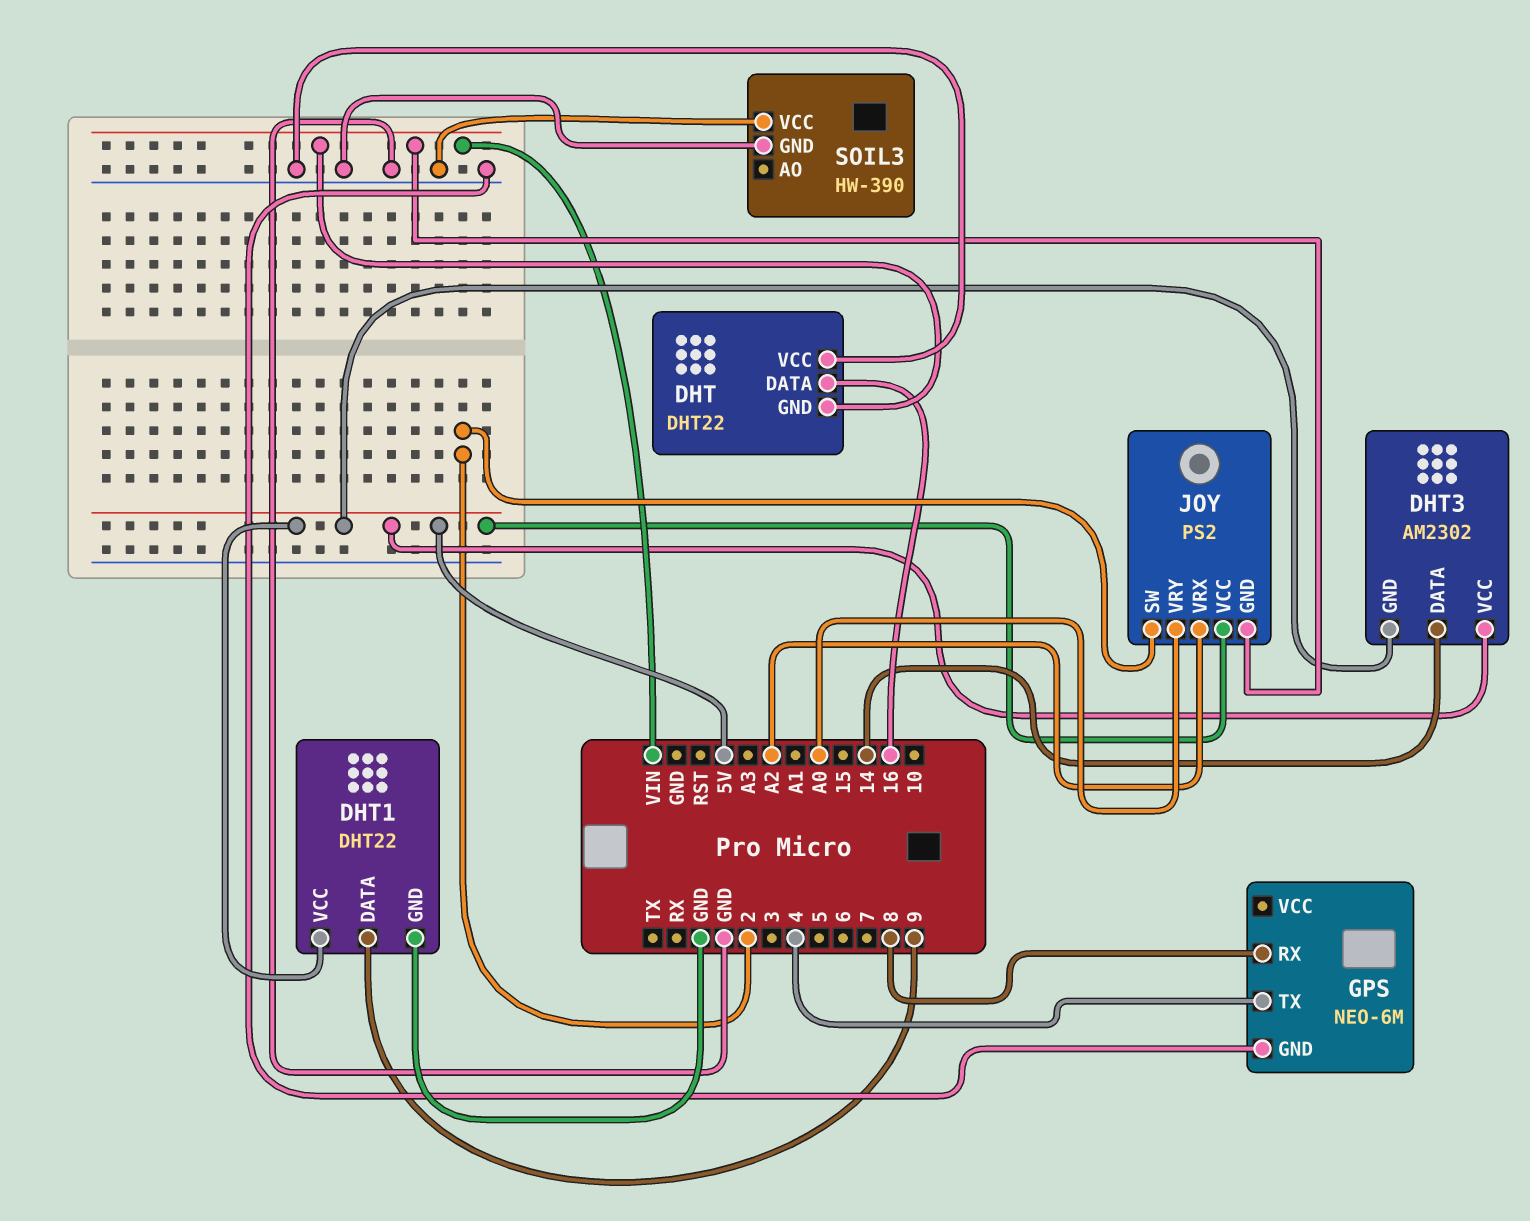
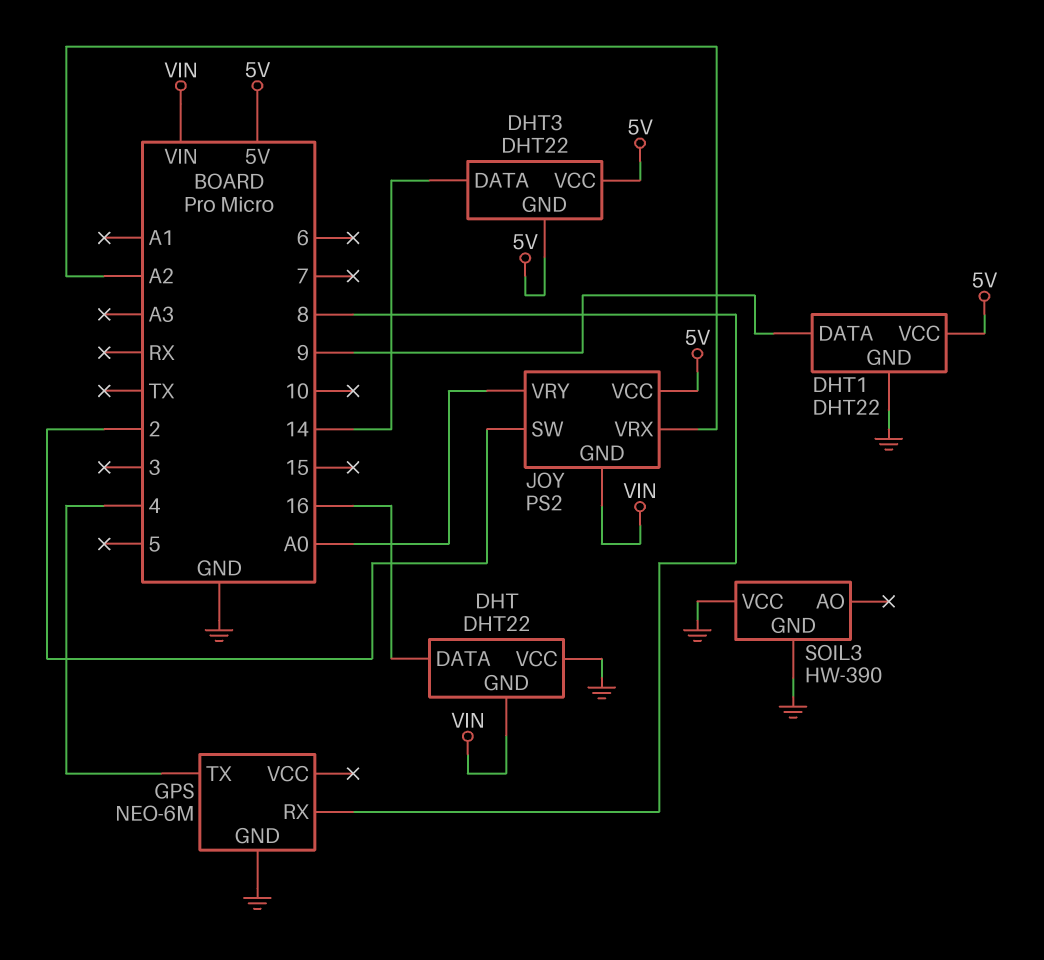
DHT3: AM2302 -> DHT22

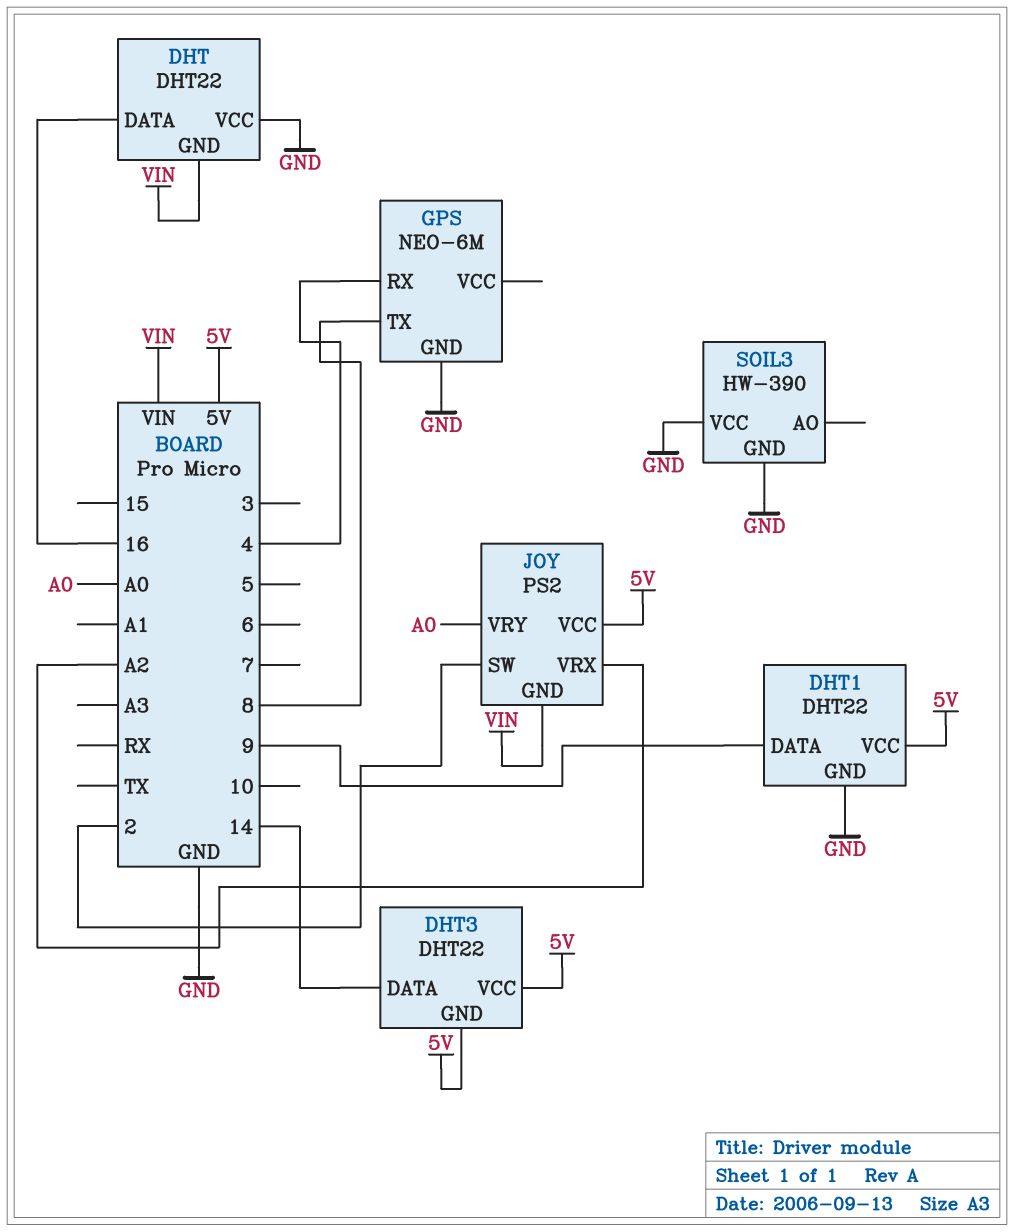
GPS pin RX: 8 -> 4
GPS pin TX: 4 -> 8

